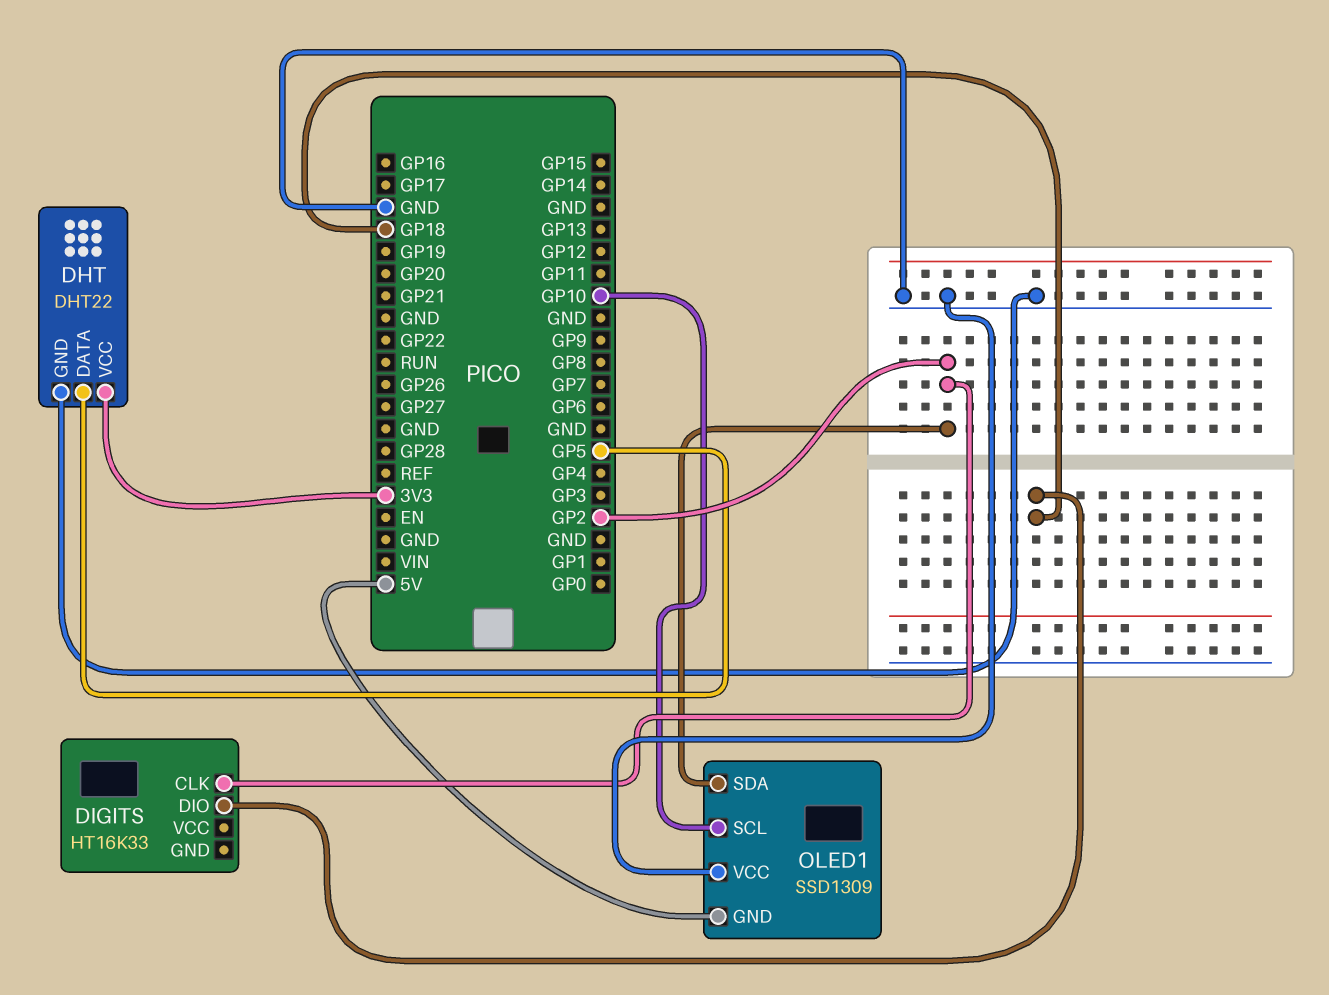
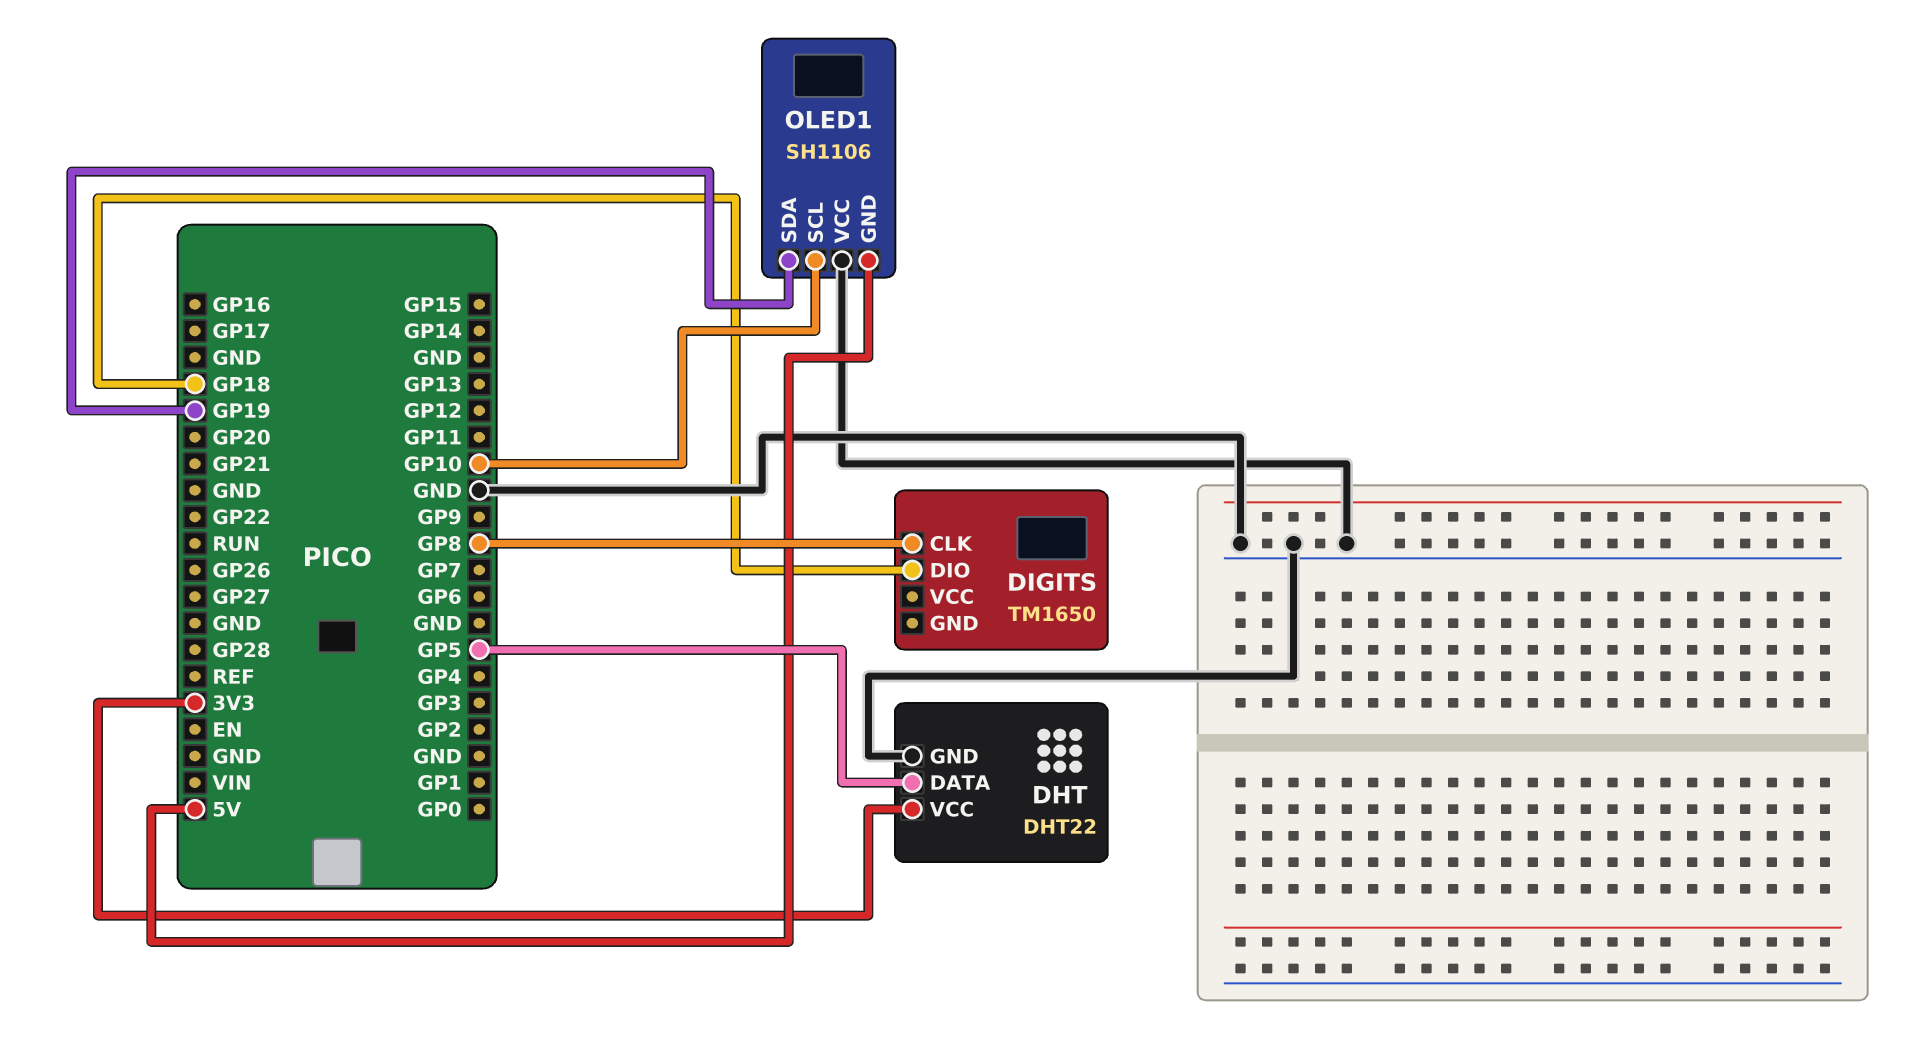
DIGITS: HT16K33 -> TM1650
DIGITS pin CLK: GP2 -> GP8
OLED1: SSD1309 -> SH1106
OLED1 pin SDA: GP2 -> GP19

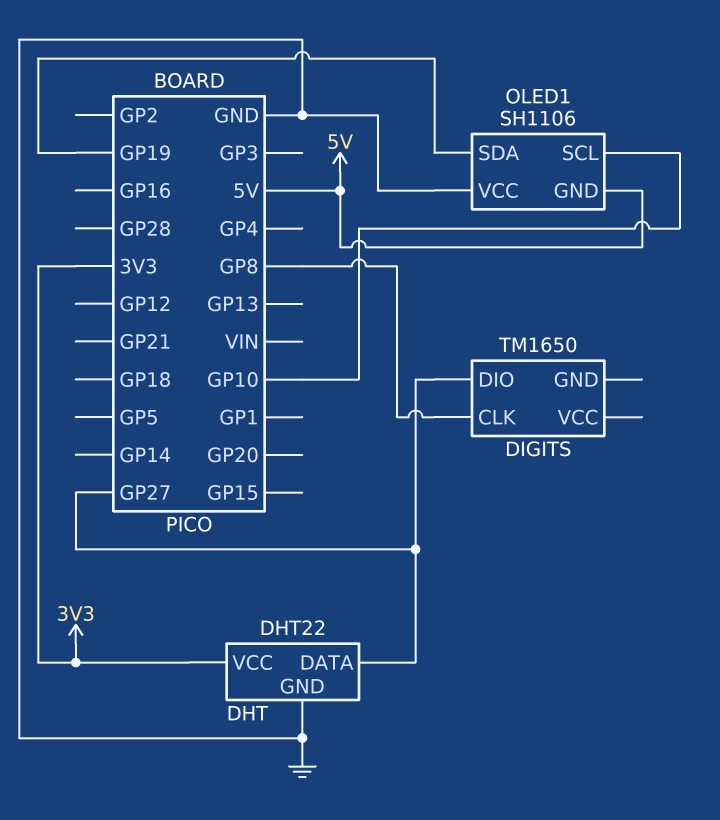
DHT pin DATA: GP5 -> GP27
DIGITS pin DIO: GP18 -> GP27

